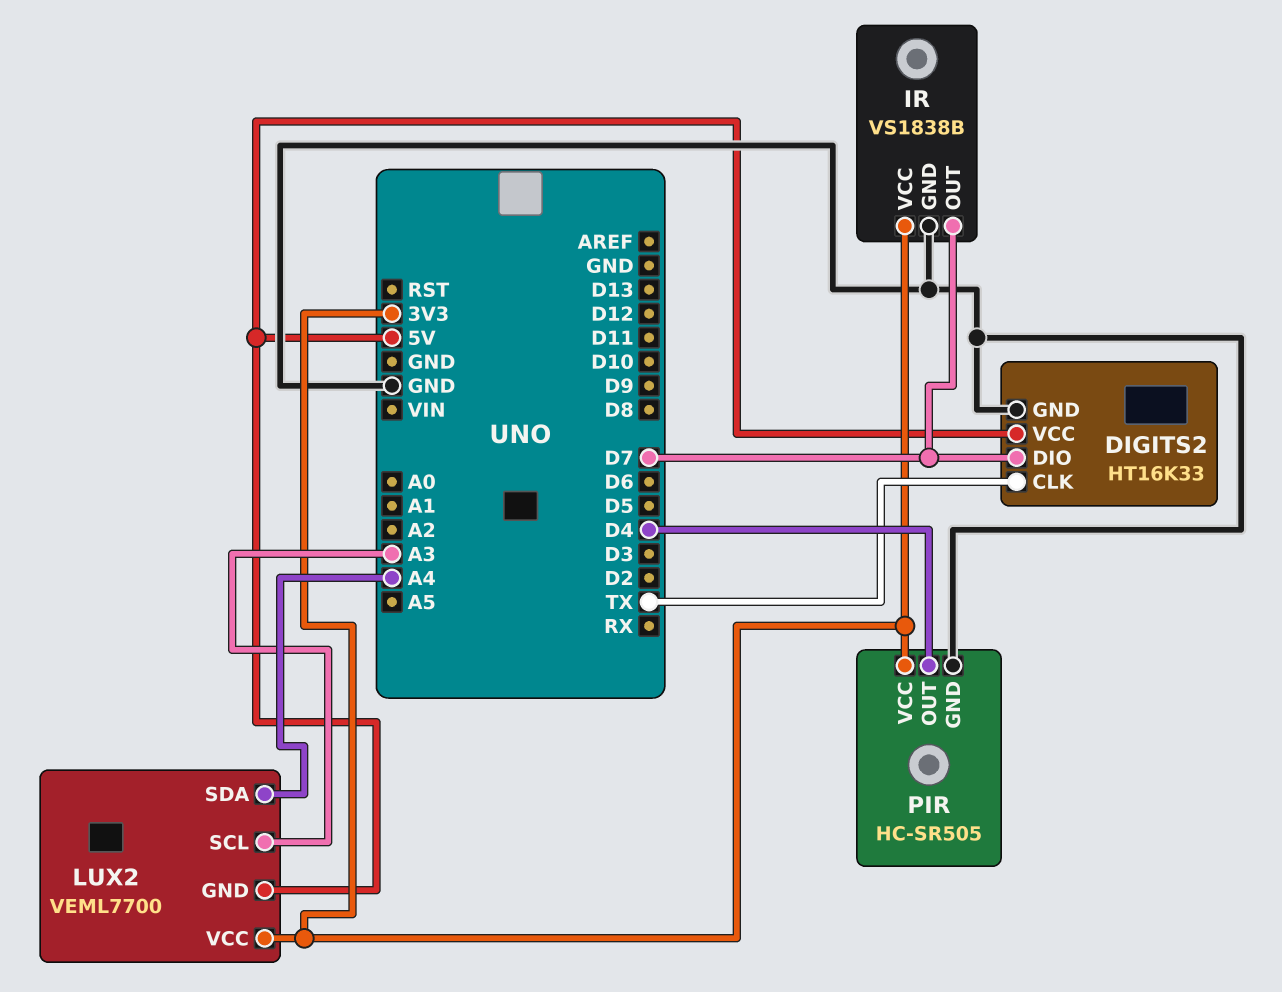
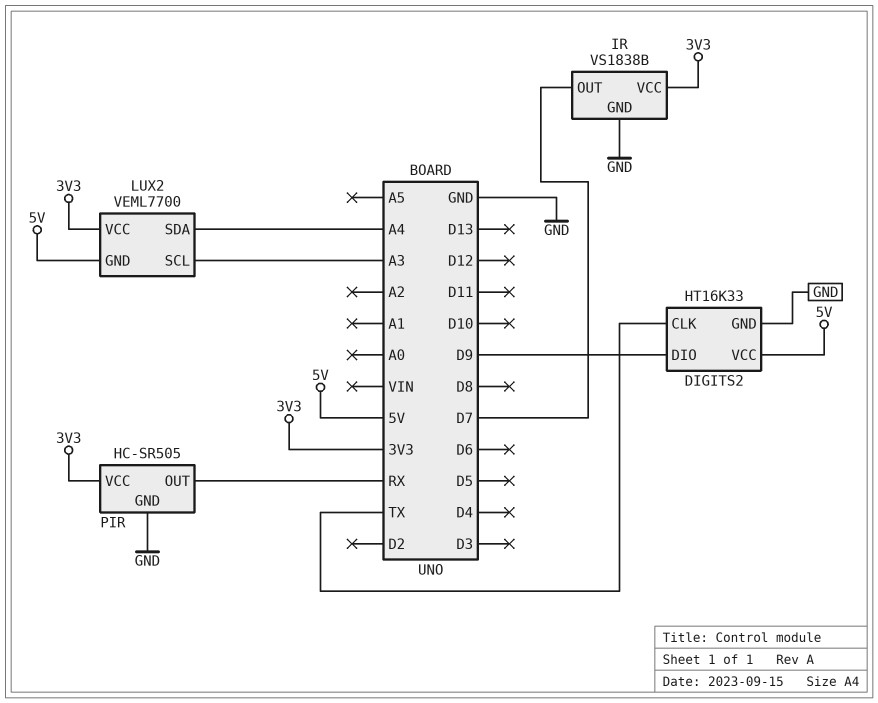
DIGITS2 pin DIO: D7 -> D9
PIR pin OUT: D4 -> RX

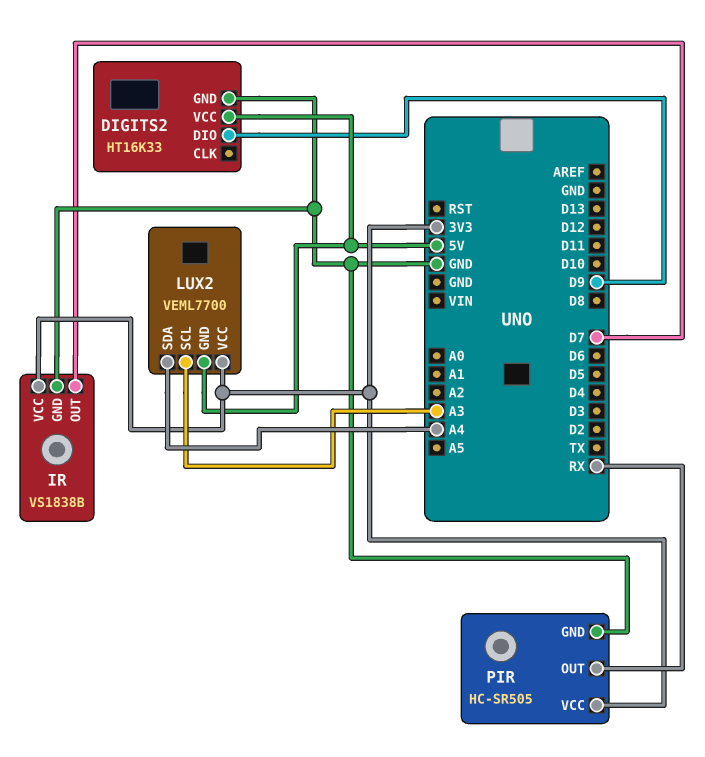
DIGITS2 pin CLK: TX -> none

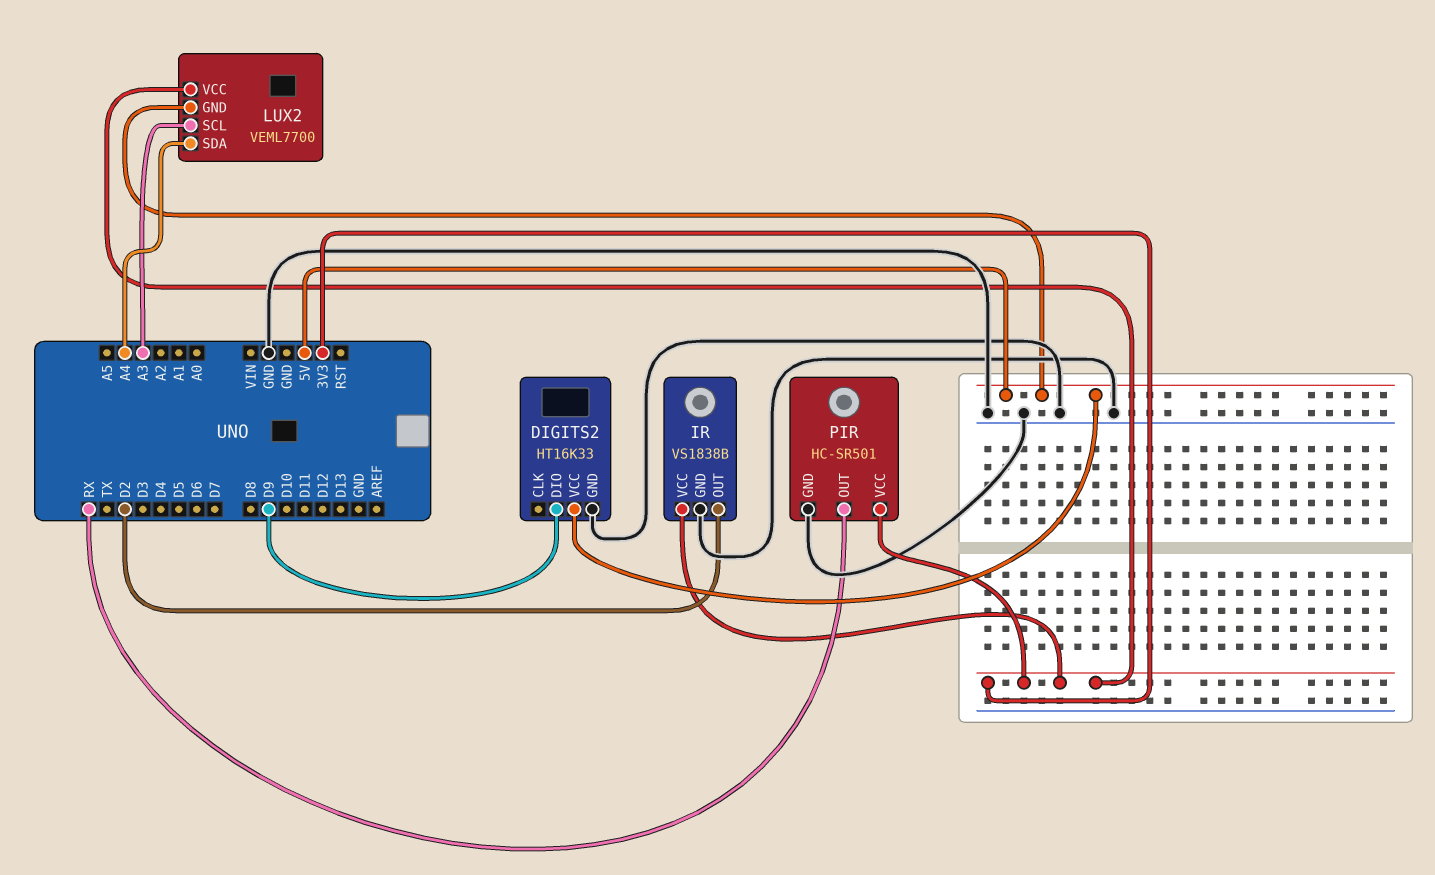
IR pin OUT: D7 -> D2
PIR: HC-SR505 -> HC-SR501

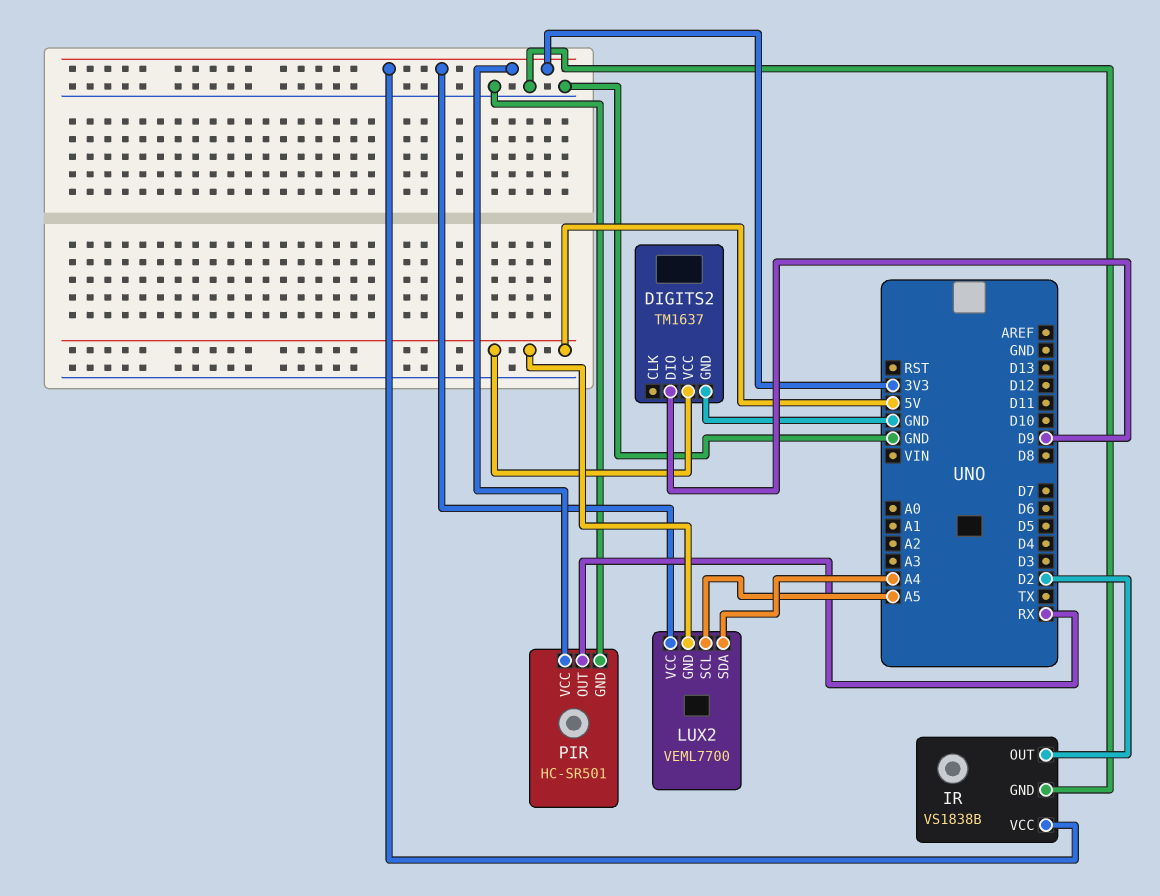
DIGITS2: HT16K33 -> TM1637
LUX2 pin SCL: A3 -> A5

